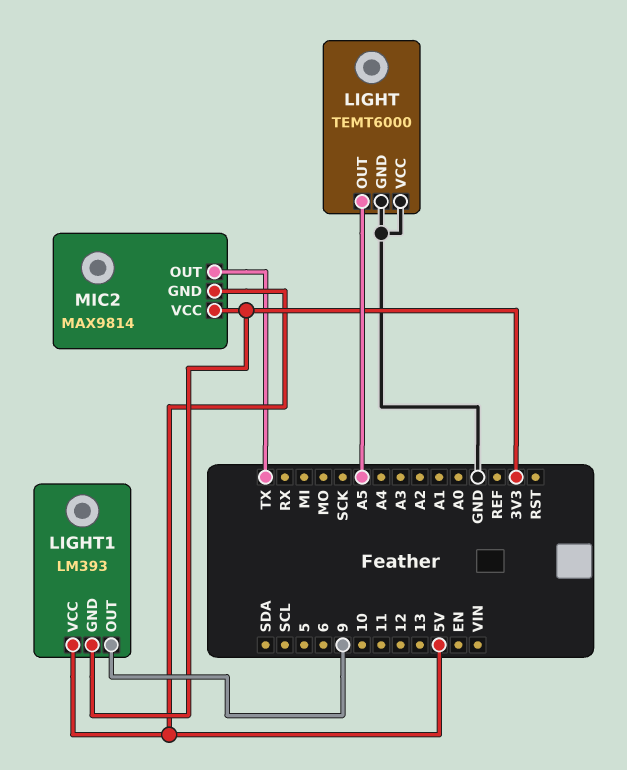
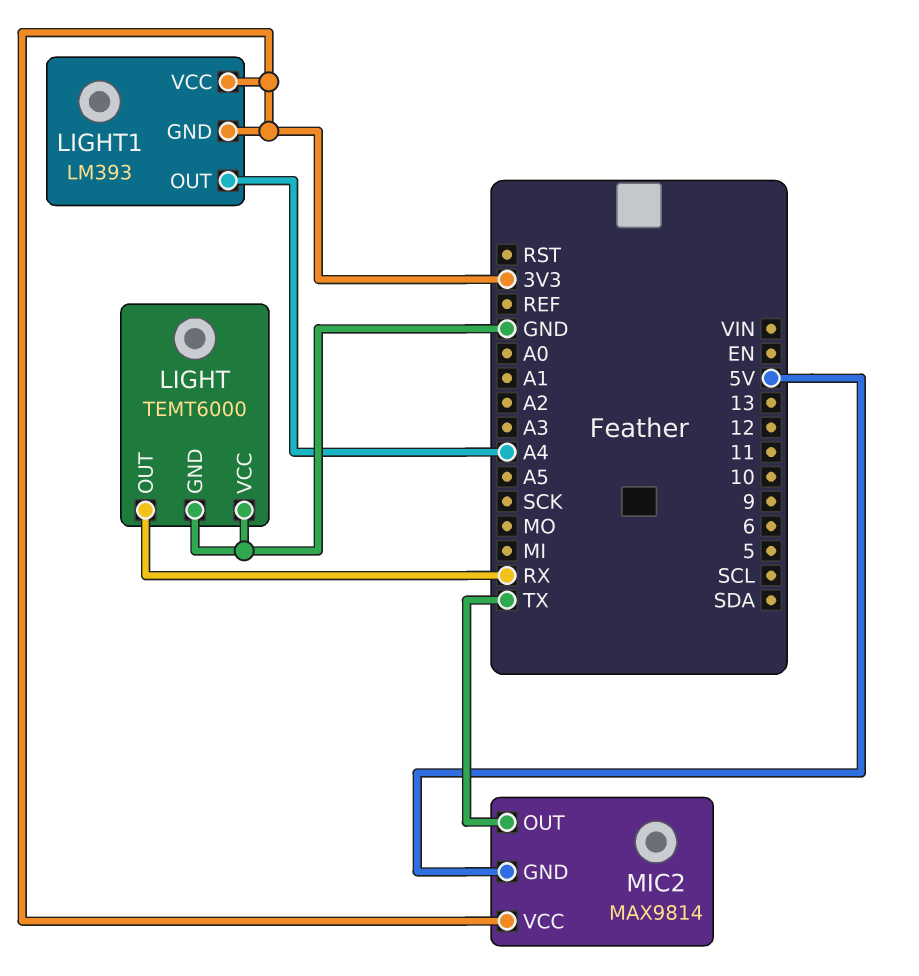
LIGHT pin OUT: A5 -> RX
LIGHT1 pin OUT: 9 -> A4
LIGHT1 pin VCC: 5V -> 3V3

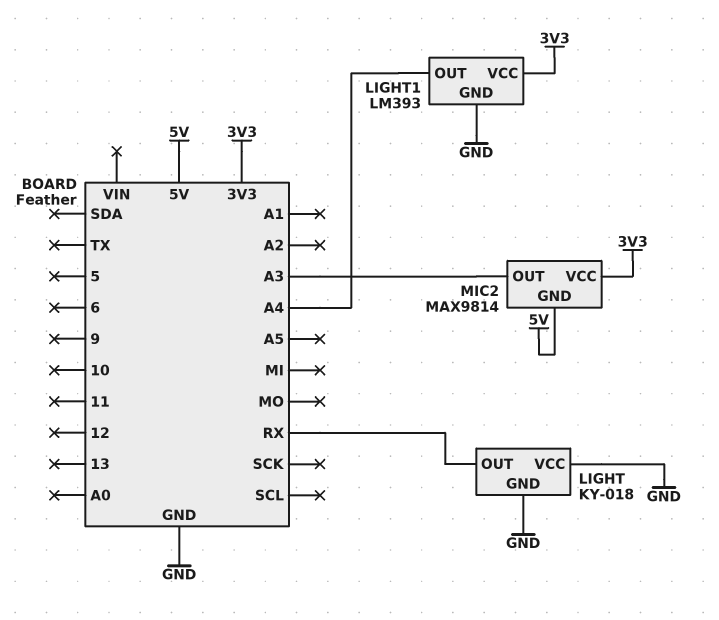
LIGHT: TEMT6000 -> KY-018
LIGHT1 pin GND: 3V3 -> GND
MIC2 pin OUT: TX -> A3

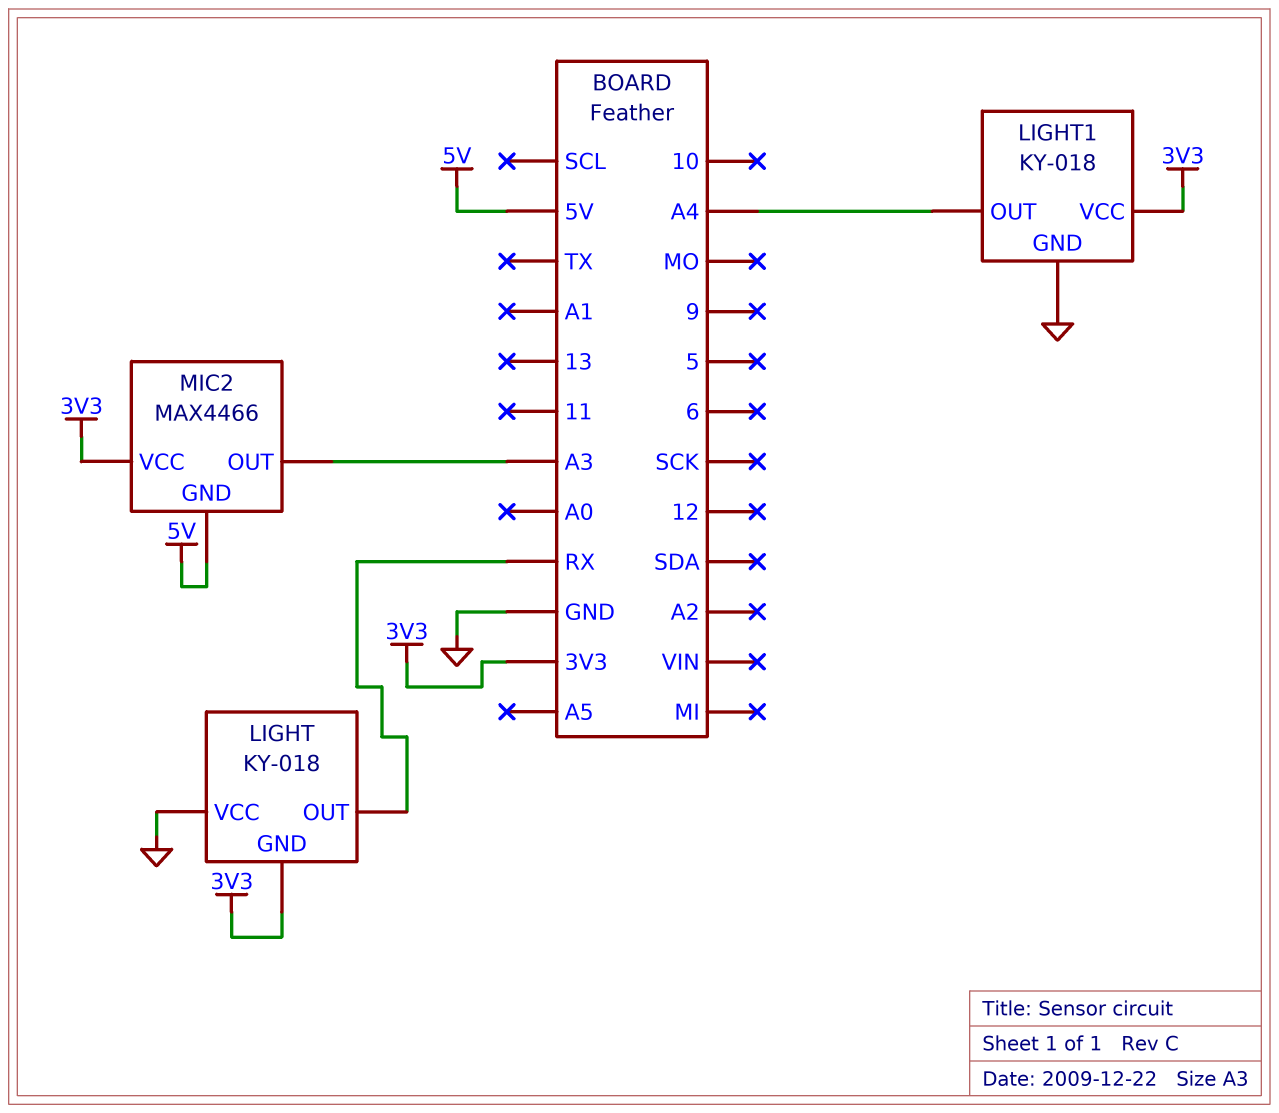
LIGHT pin GND: GND -> 3V3
LIGHT1: LM393 -> KY-018
MIC2: MAX9814 -> MAX4466

